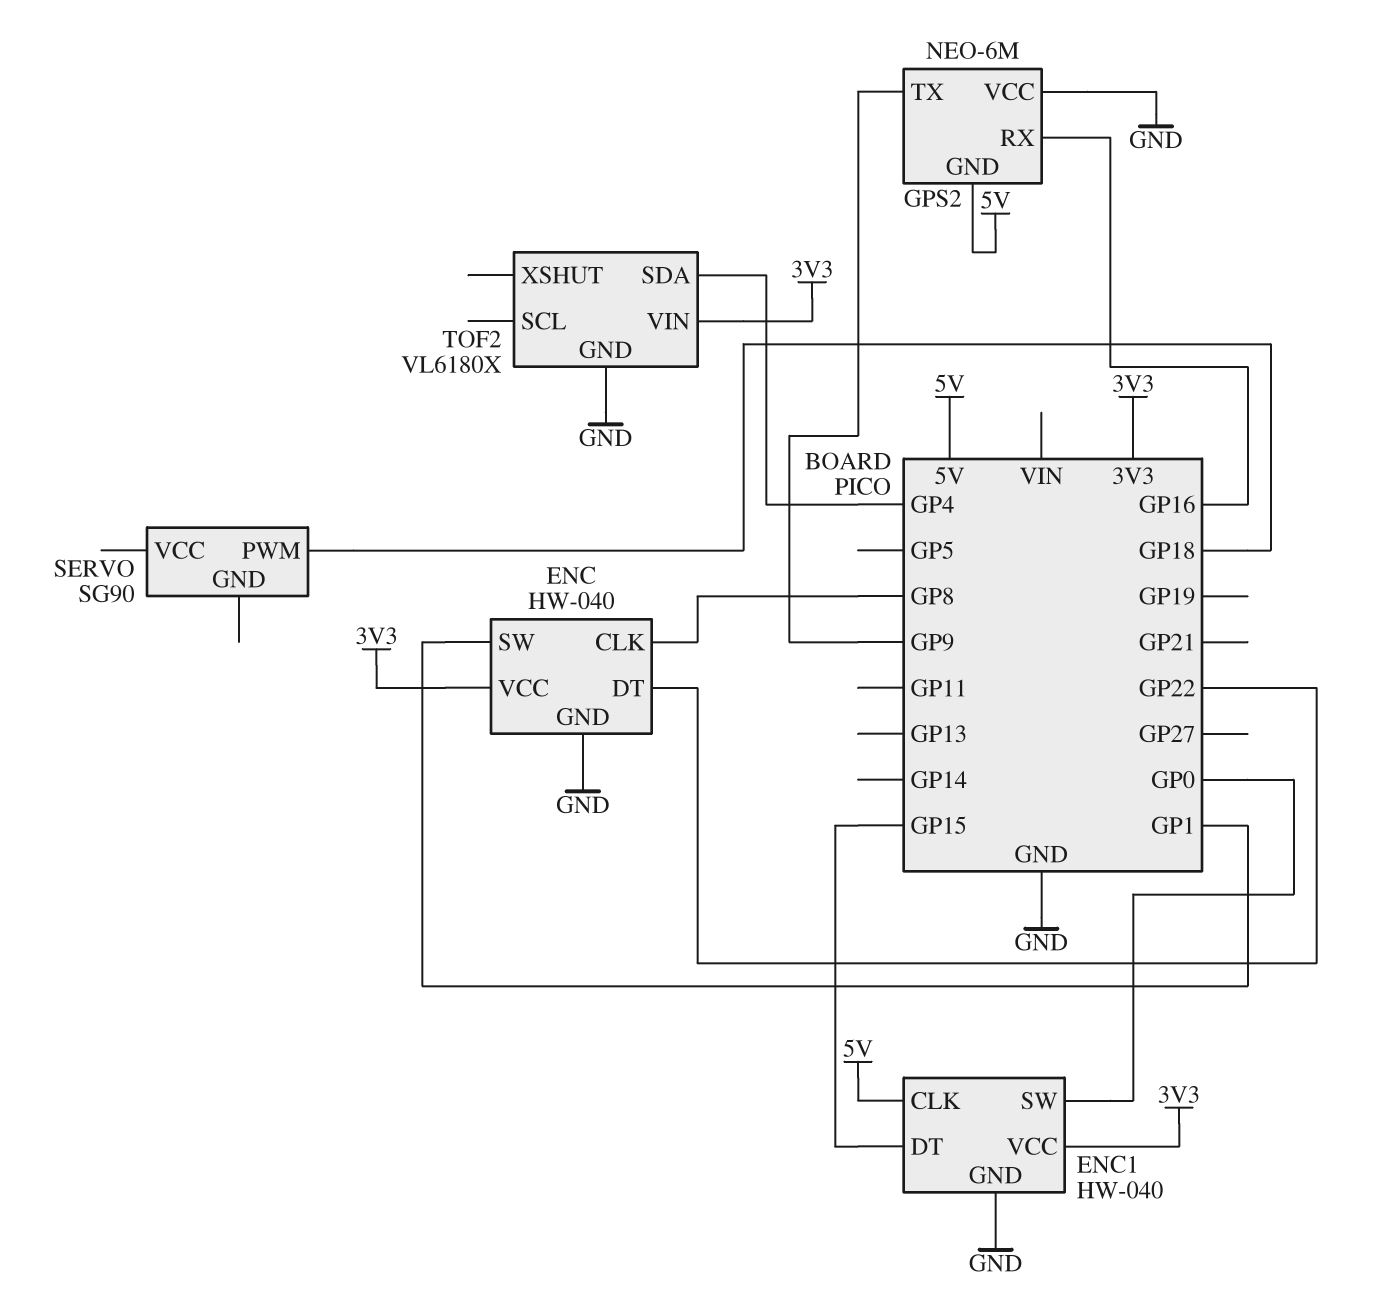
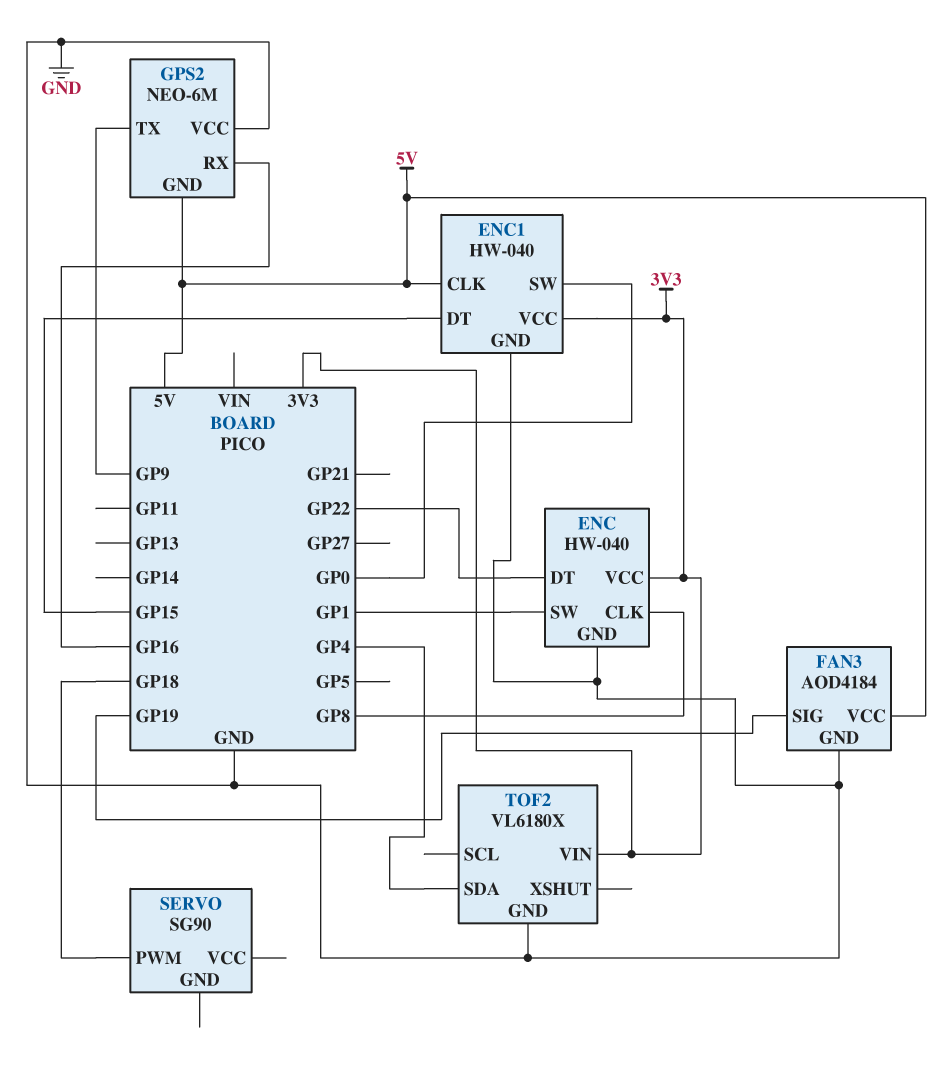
FAN3: none -> AOD4184
FAN3 pin GND: none -> GND
FAN3 pin SIG: none -> GP19
FAN3 pin VCC: none -> 5V

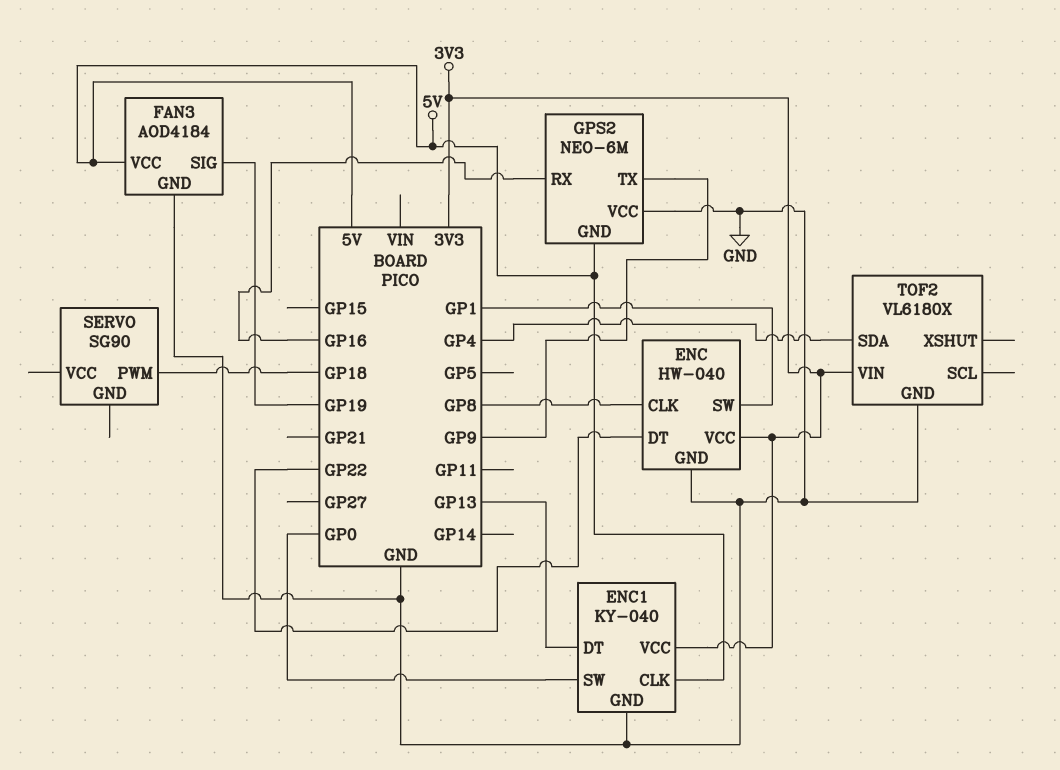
ENC1: HW-040 -> KY-040
ENC1 pin DT: GP15 -> GP13

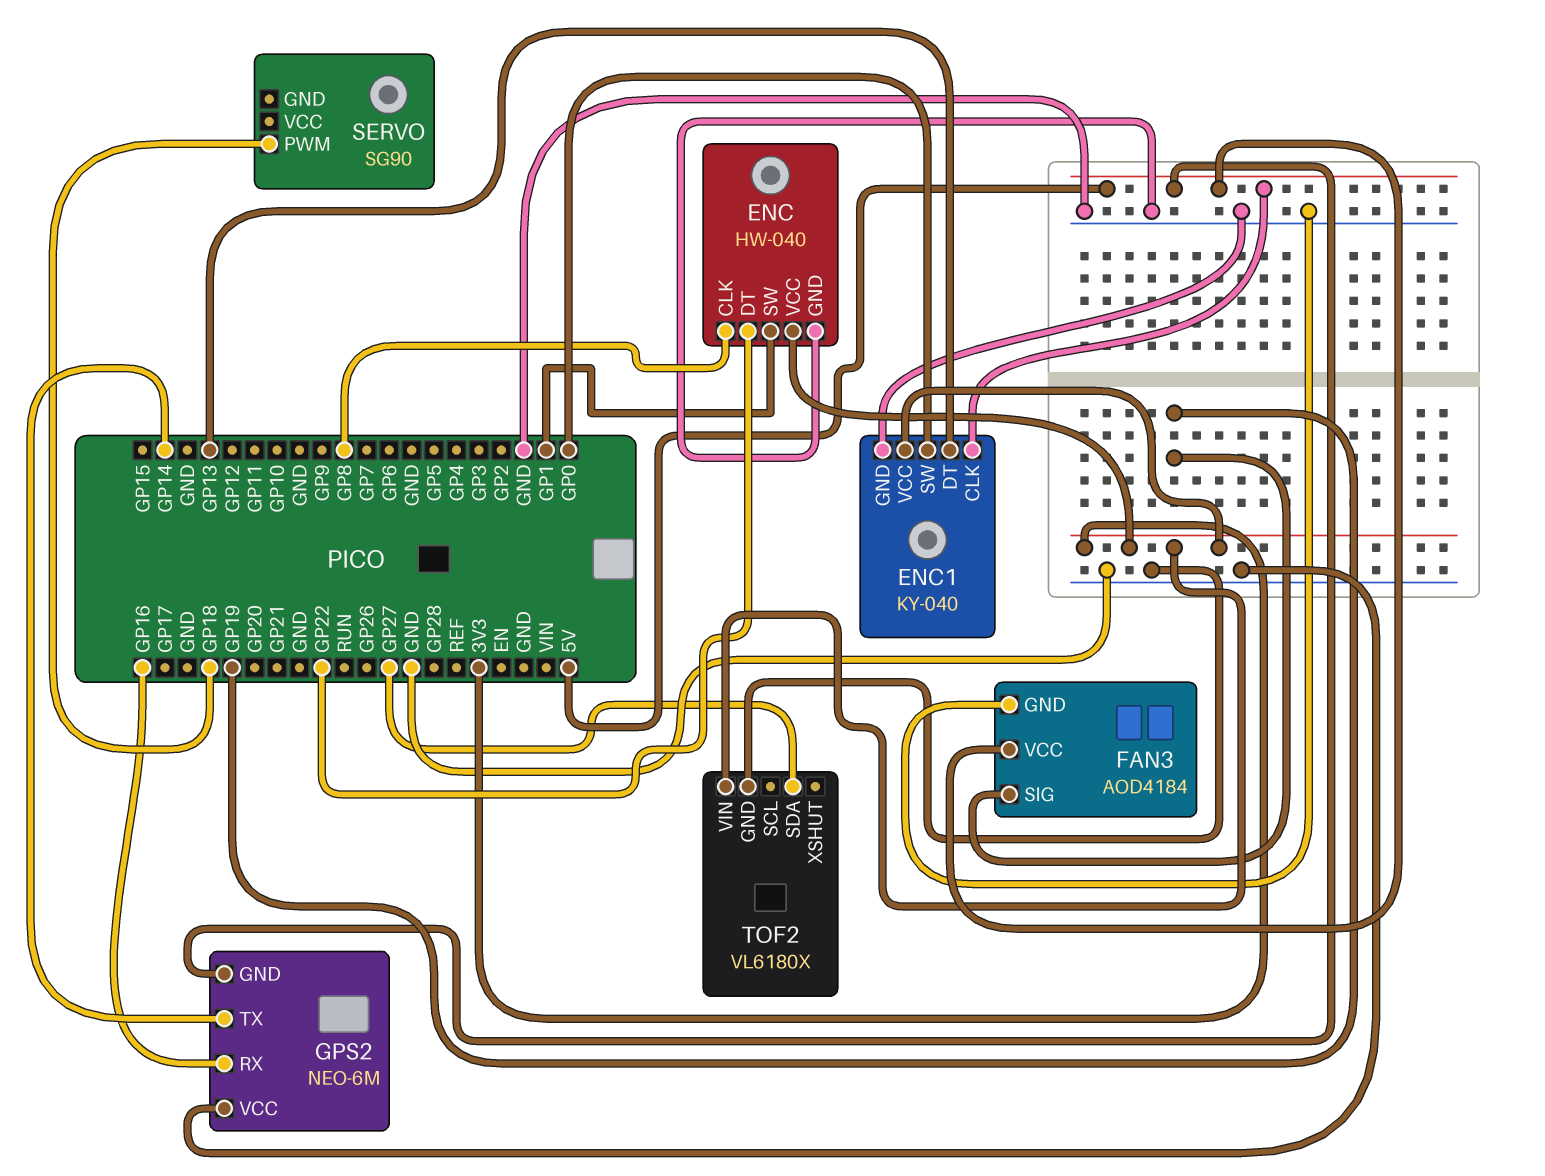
GPS2 pin TX: GP9 -> GP14
TOF2 pin SDA: GP4 -> GP27

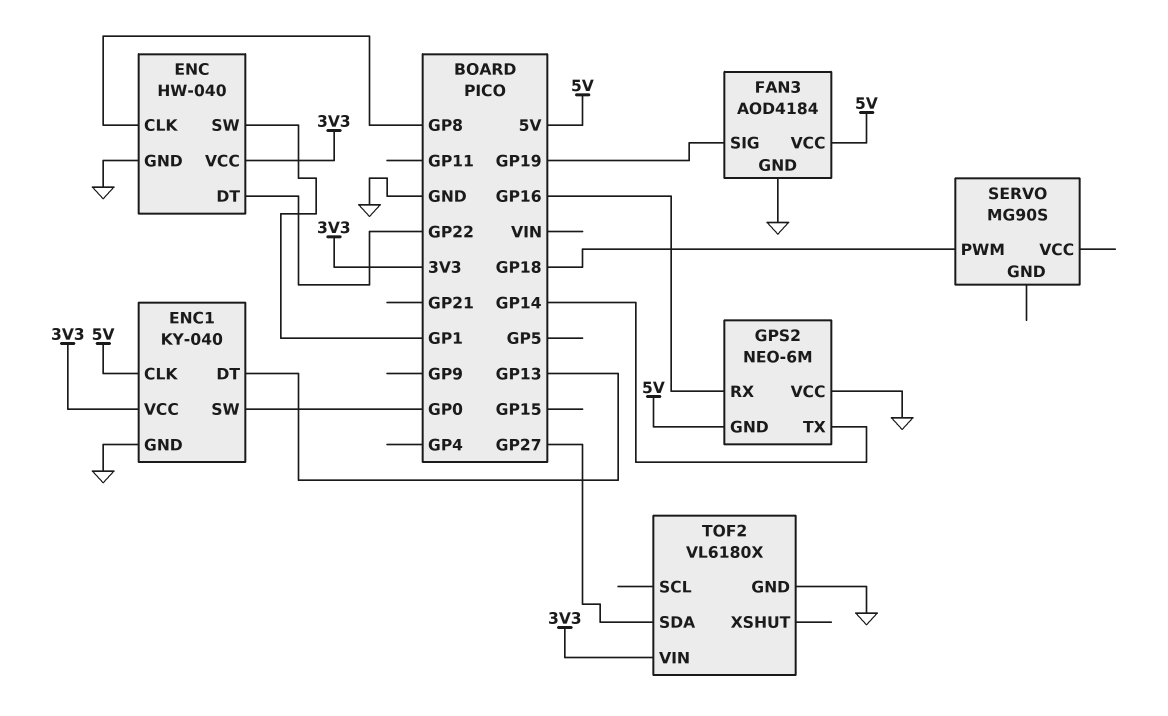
SERVO: SG90 -> MG90S

